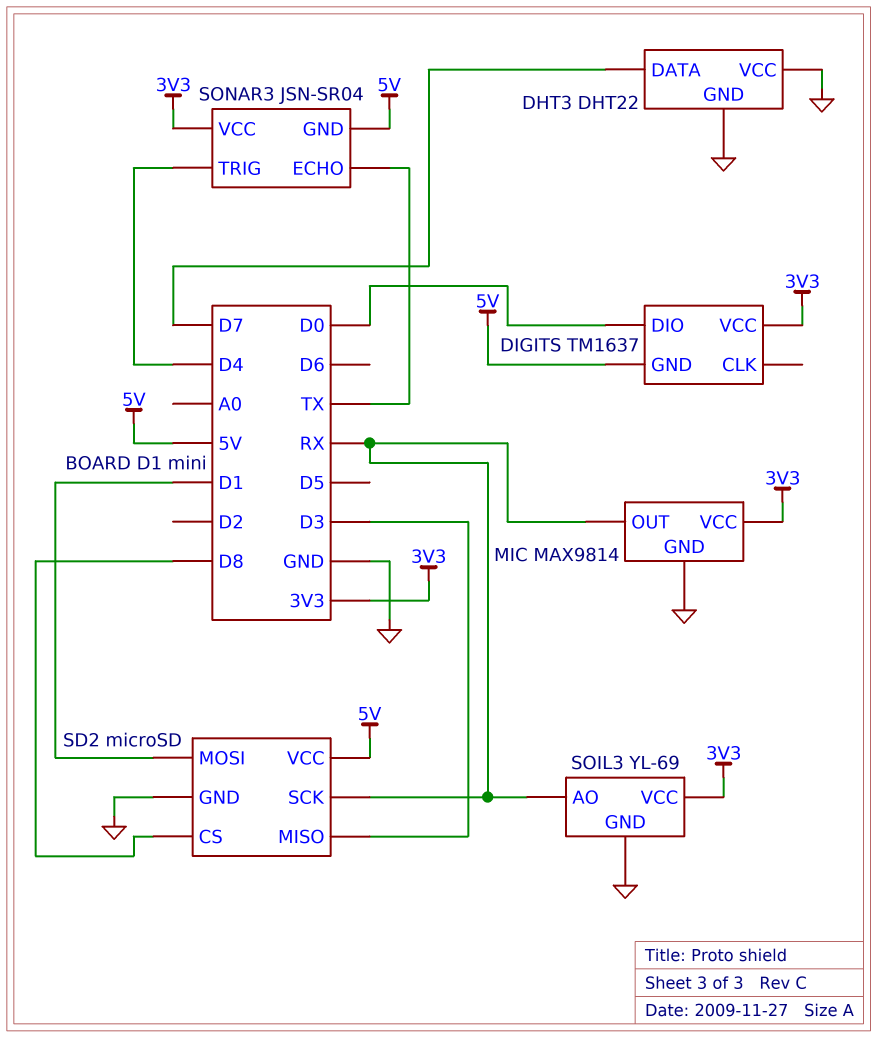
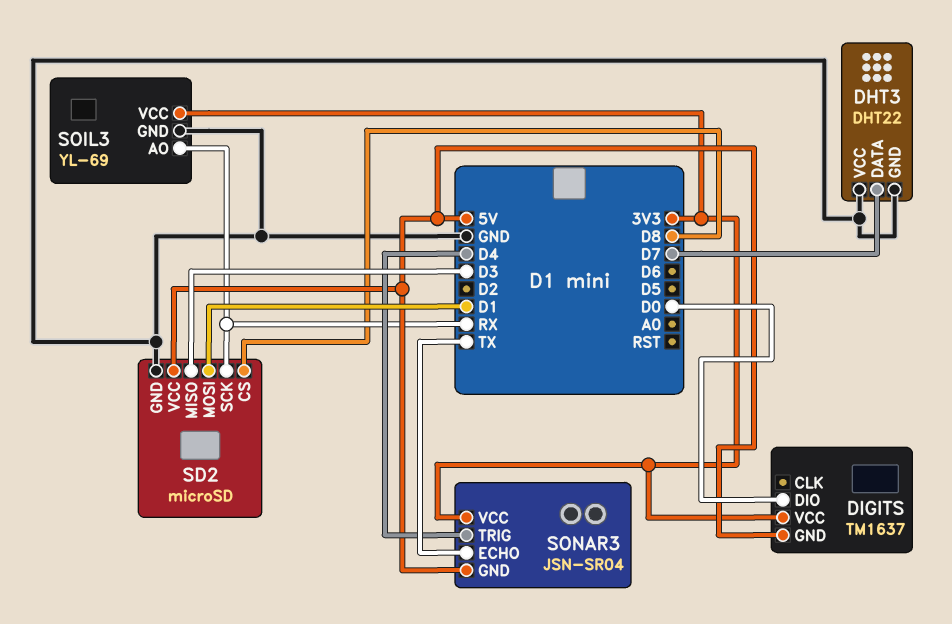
MIC: MAX9814 -> none
MIC pin GND: GND -> none
MIC pin OUT: RX -> none
MIC pin VCC: 3V3 -> none

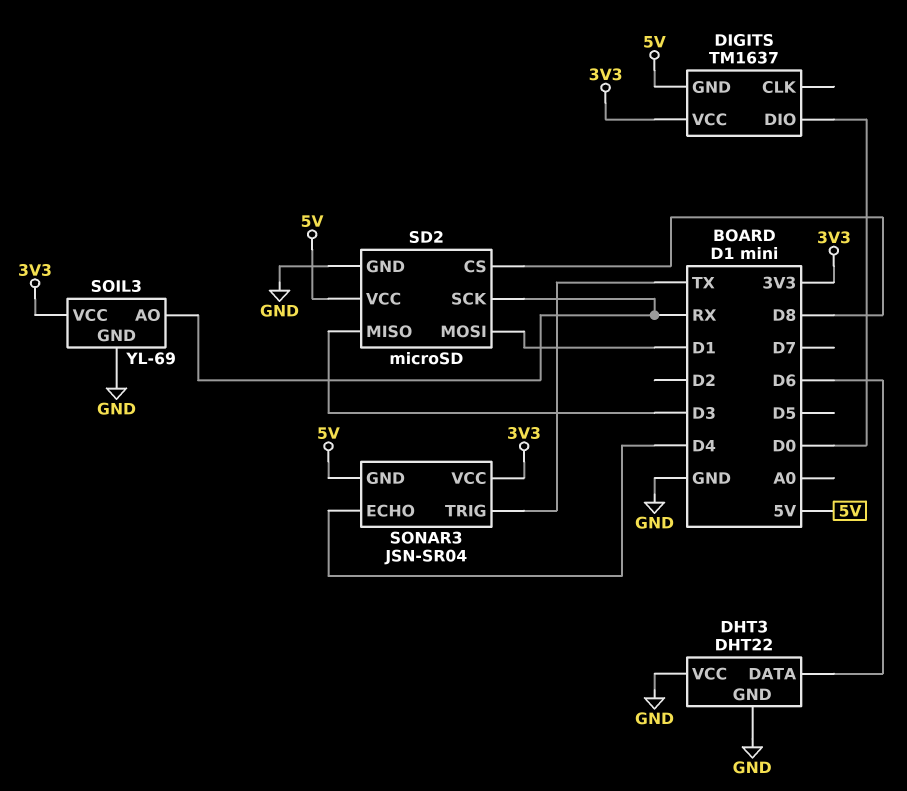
DHT3 pin DATA: D7 -> D6
SONAR3 pin ECHO: TX -> D4
SONAR3 pin TRIG: D4 -> TX

